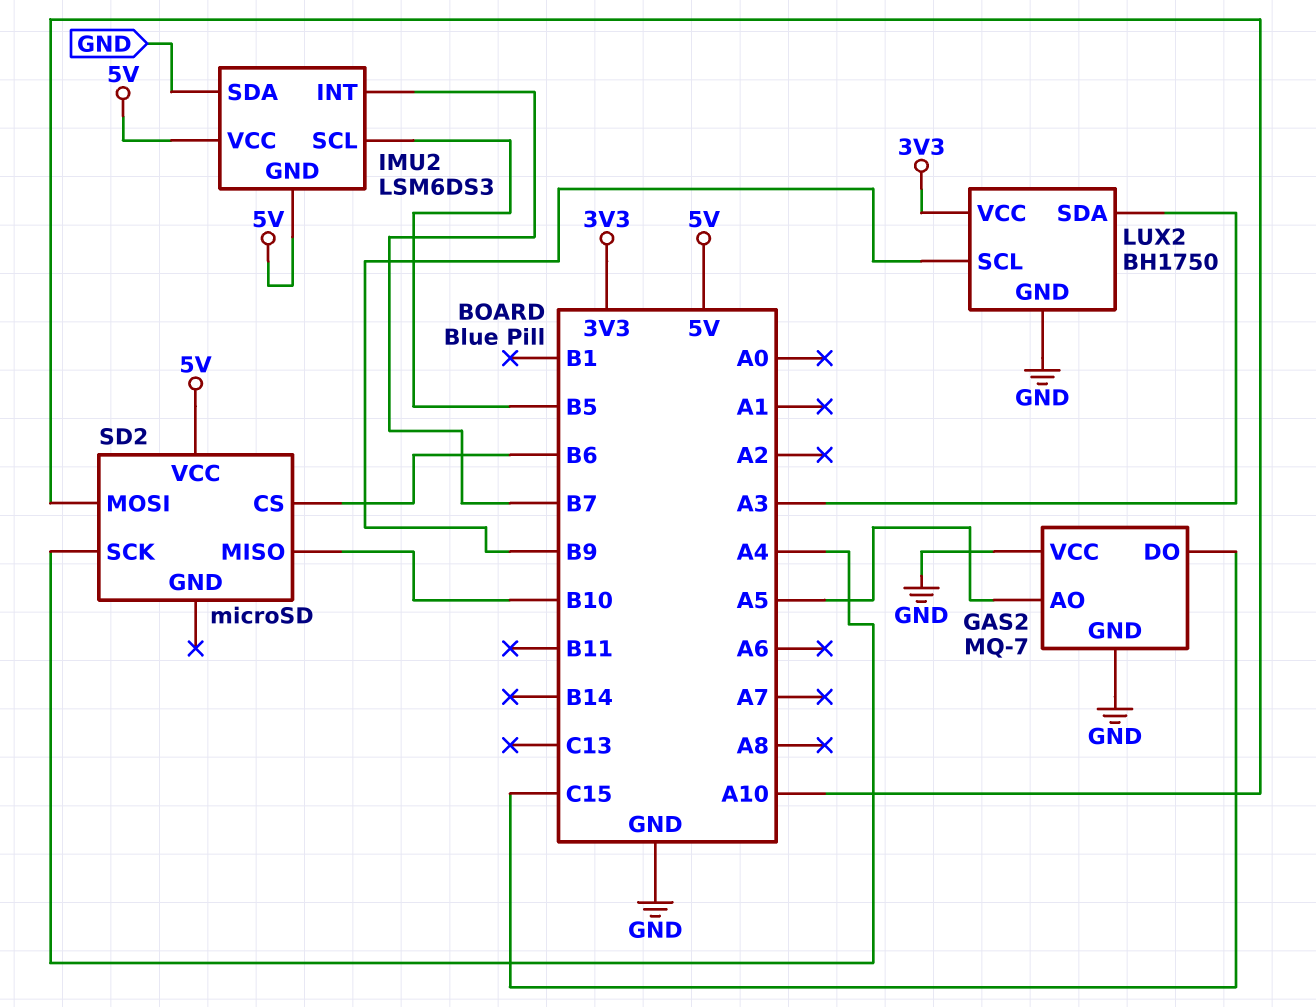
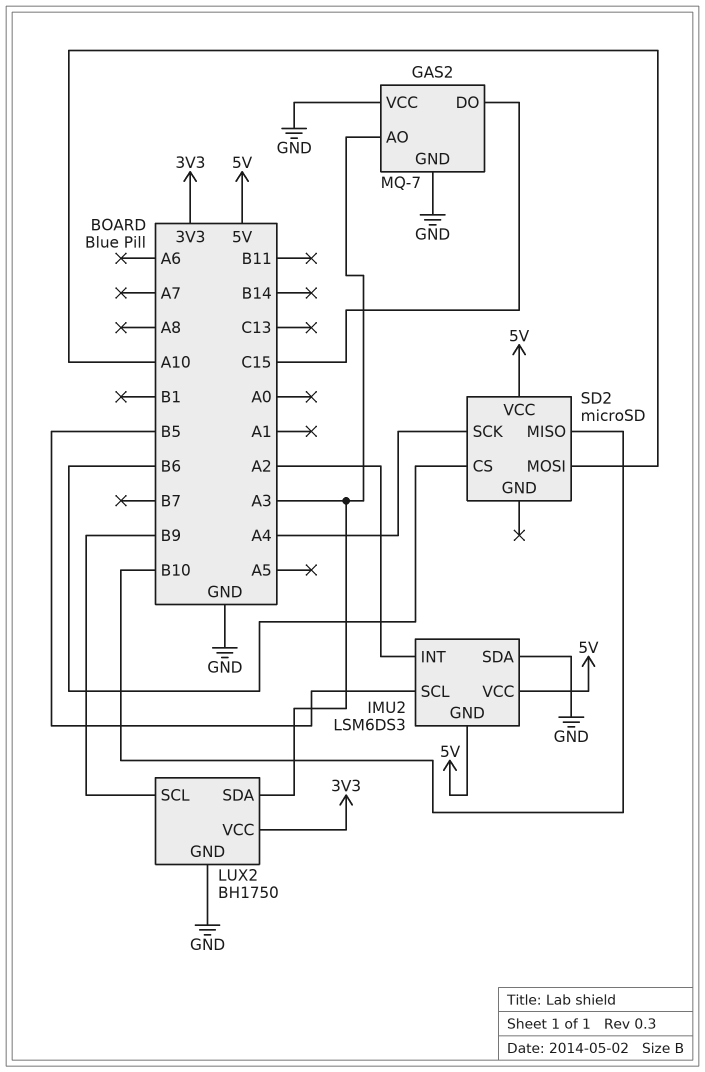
GAS2 pin AO: A5 -> A3
IMU2 pin INT: B7 -> A2

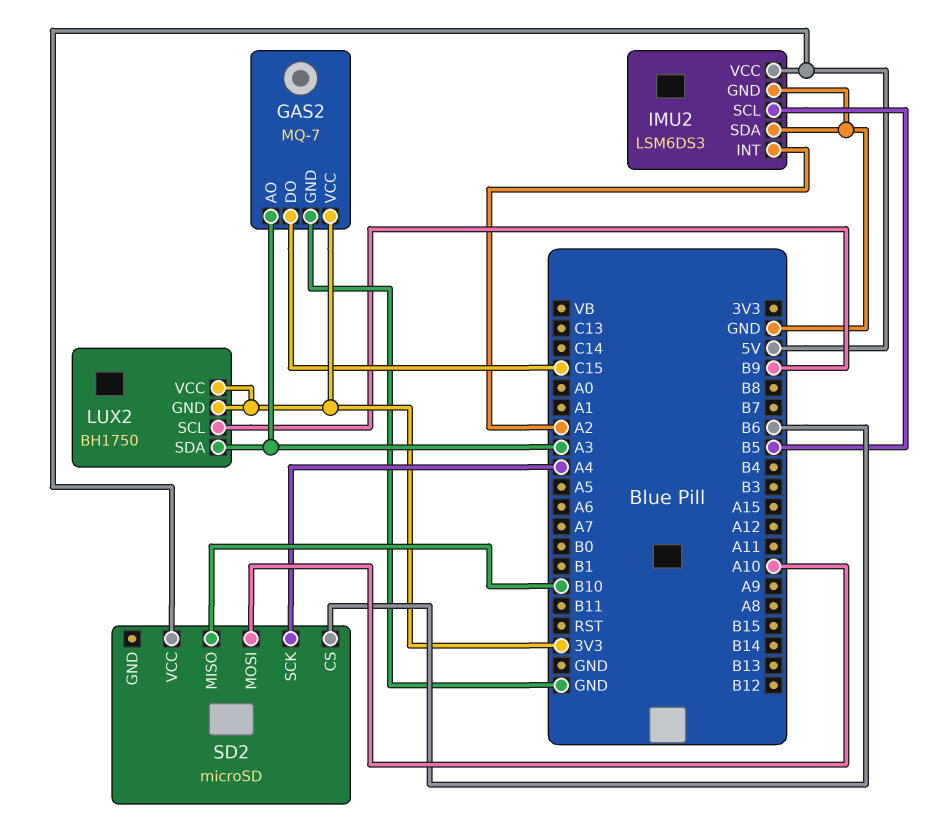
GAS2 pin VCC: GND -> 3V3
IMU2 pin GND: 5V -> GND
LUX2 pin GND: GND -> 3V3

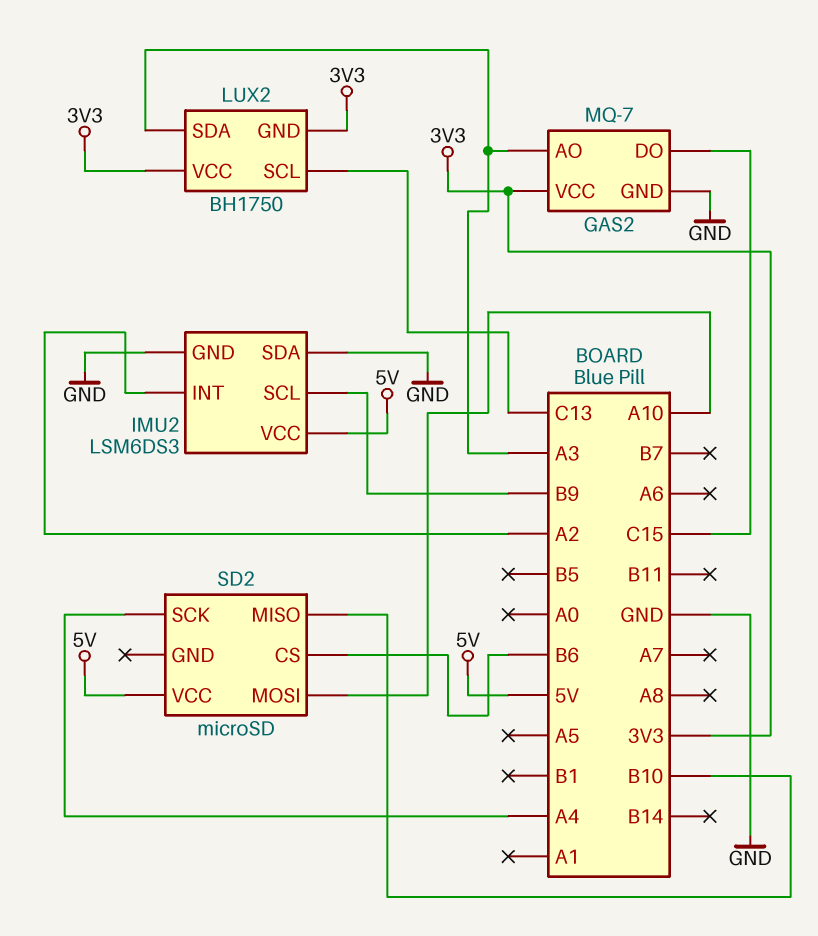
IMU2 pin SCL: B5 -> B9
LUX2 pin SCL: B9 -> C13

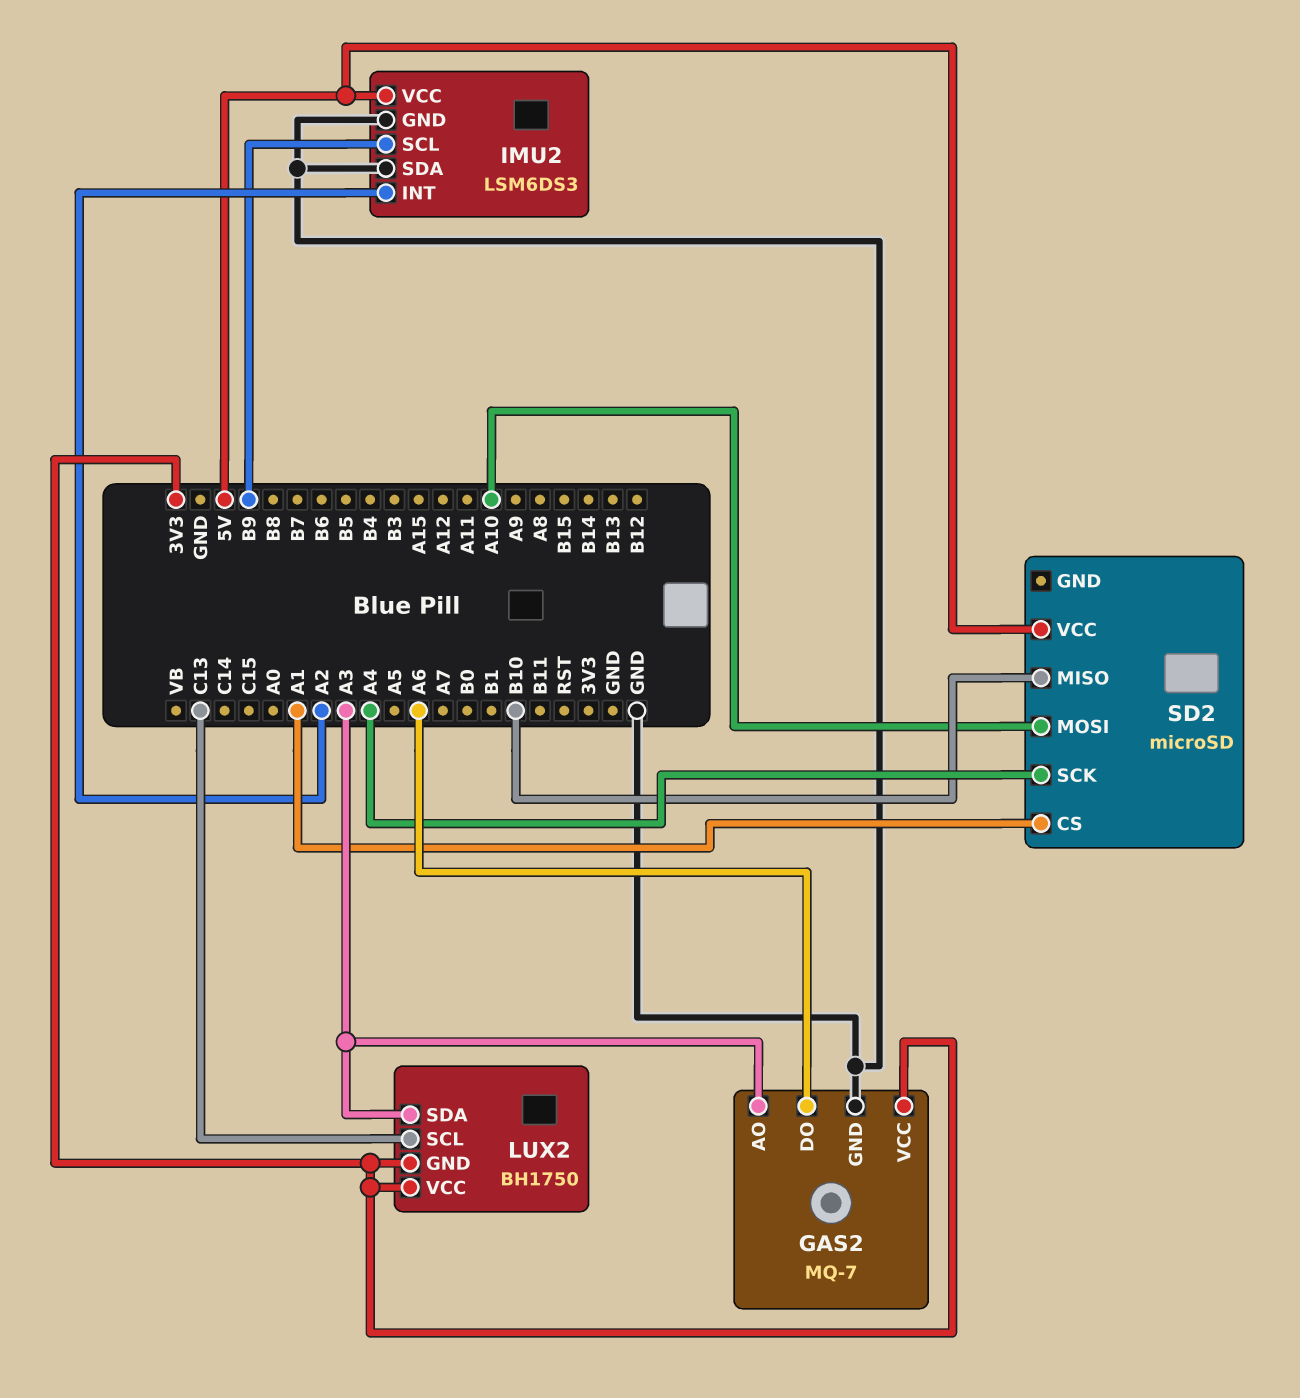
GAS2 pin DO: C15 -> A6
SD2 pin CS: B6 -> A1

